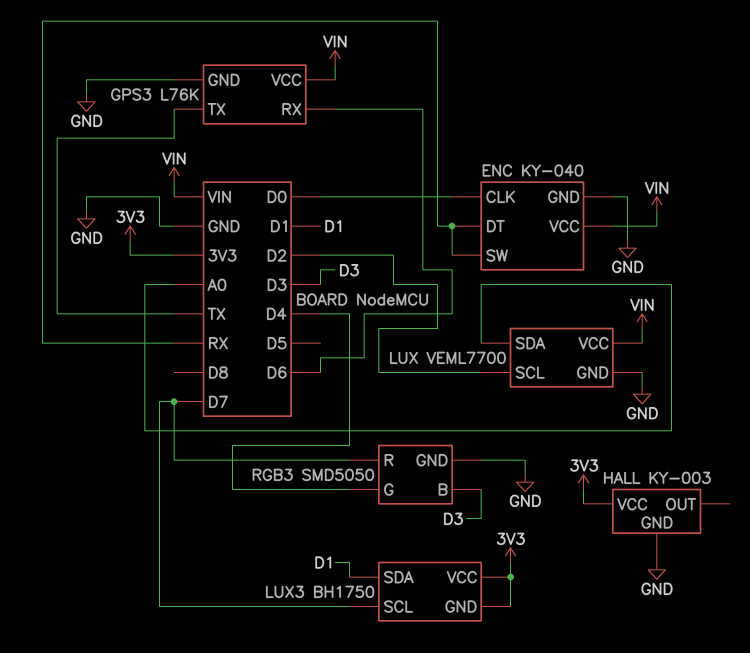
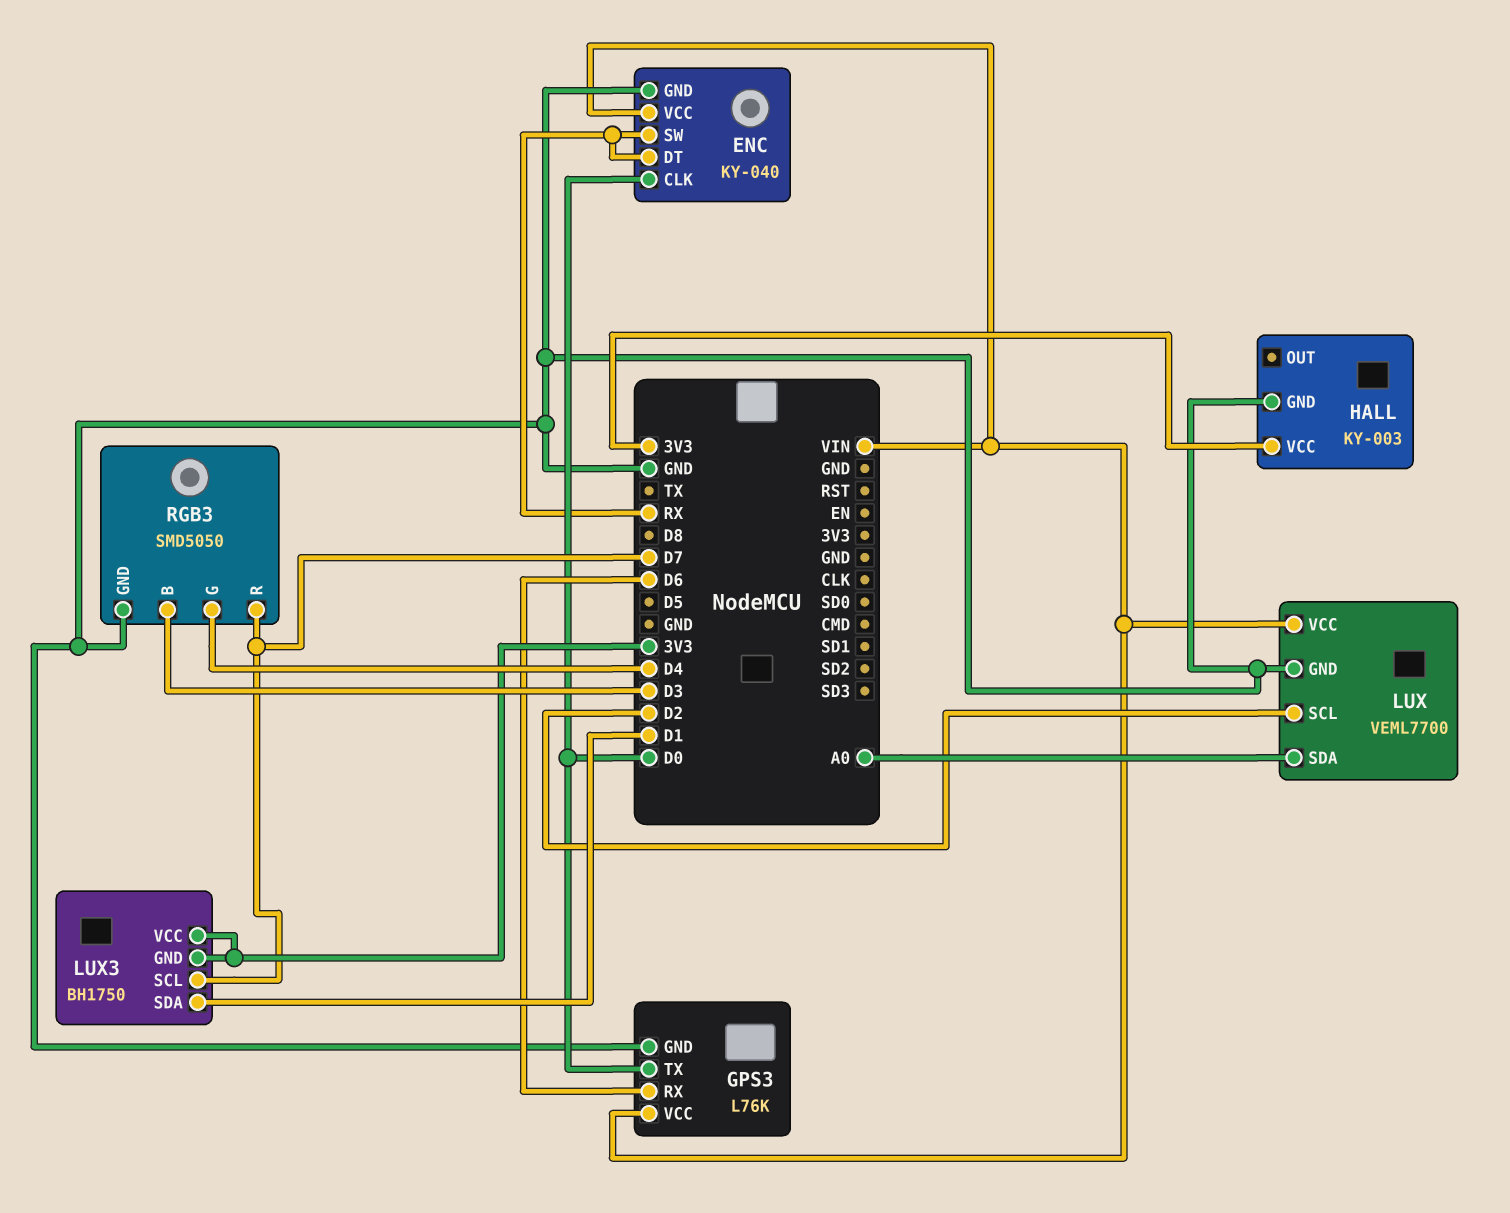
GPS3 pin TX: TX -> D0

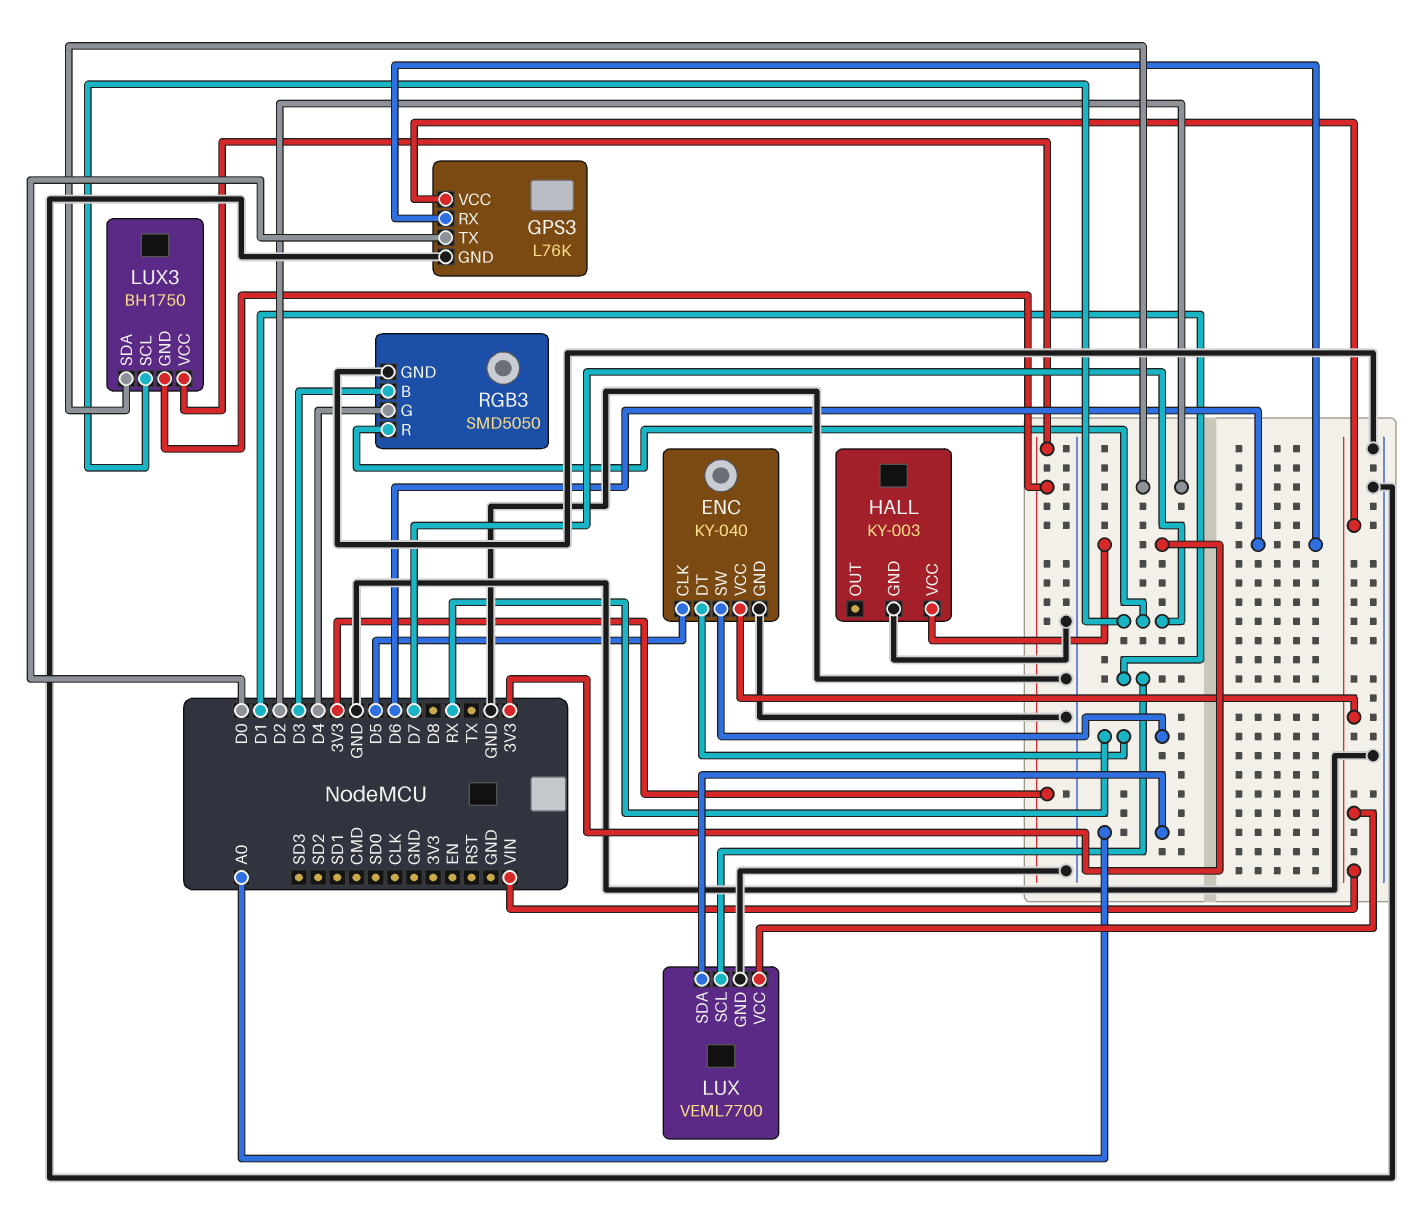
ENC pin CLK: D0 -> D5
LUX pin SCL: D2 -> D1
LUX3 pin SDA: D1 -> D2

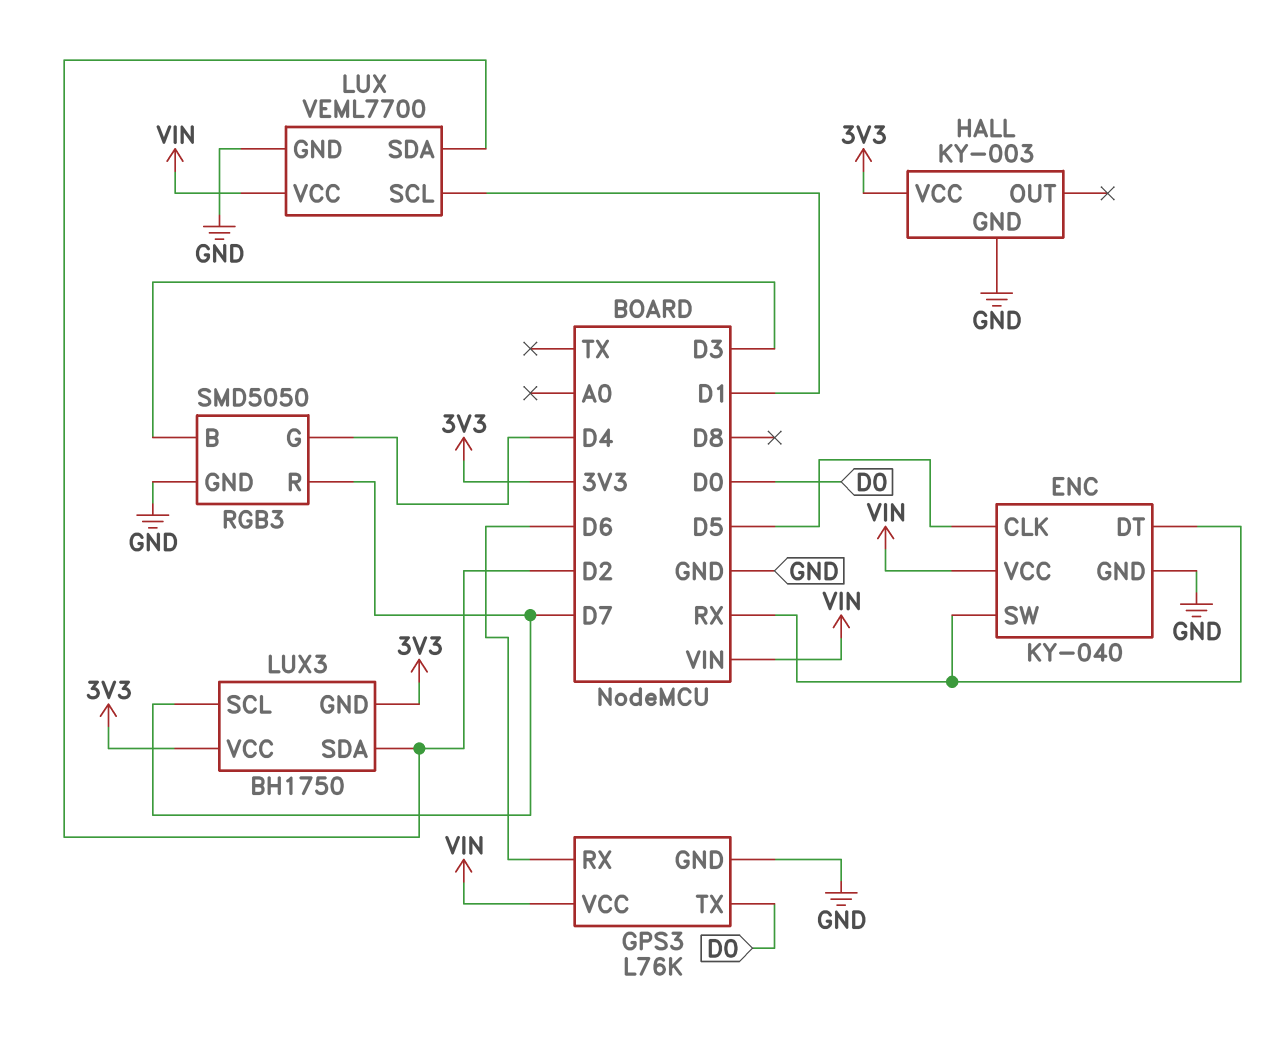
LUX pin SDA: A0 -> D2

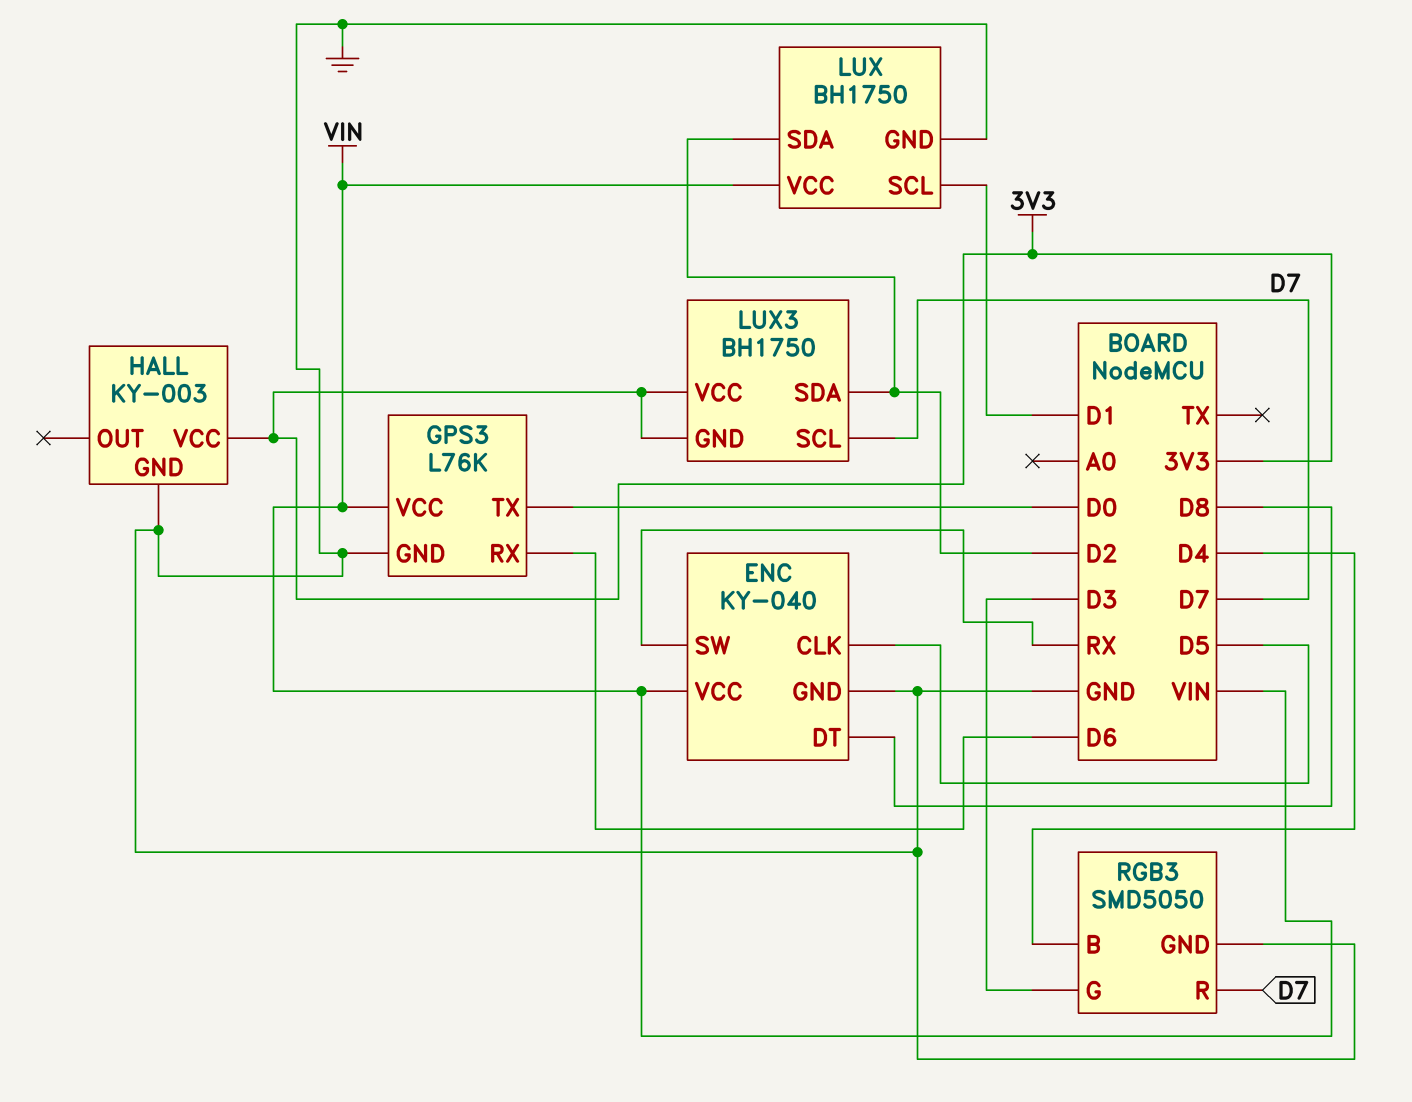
ENC pin DT: RX -> D8
LUX: VEML7700 -> BH1750
RGB3 pin B: D3 -> D4
RGB3 pin G: D4 -> D3

